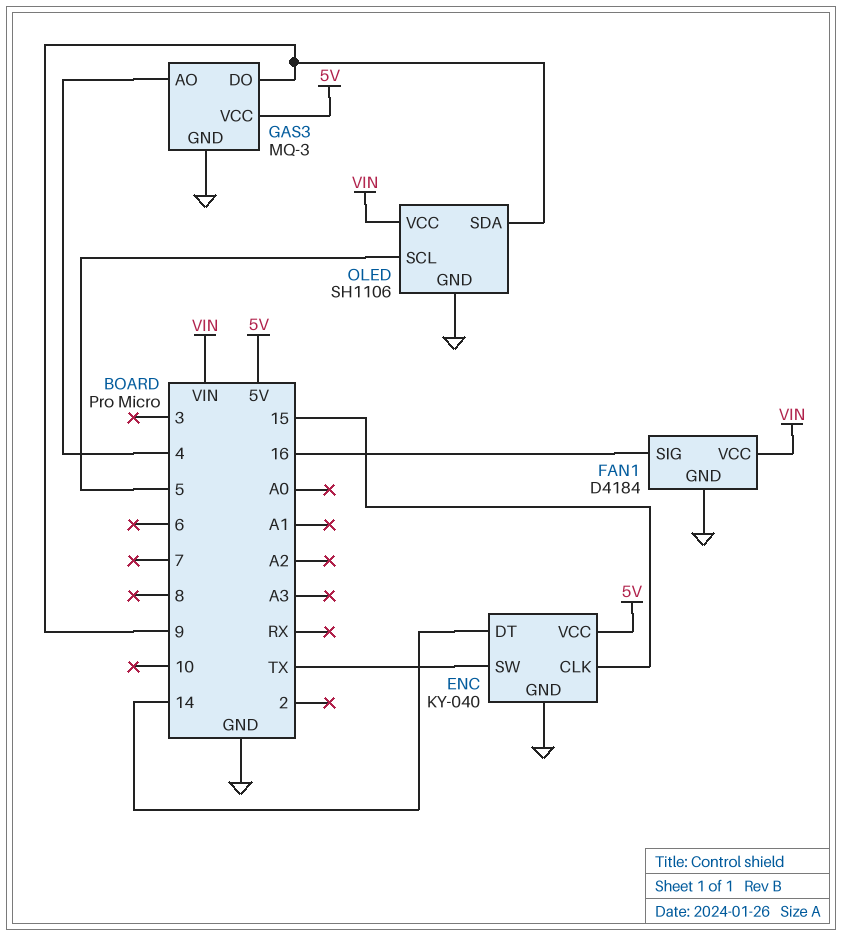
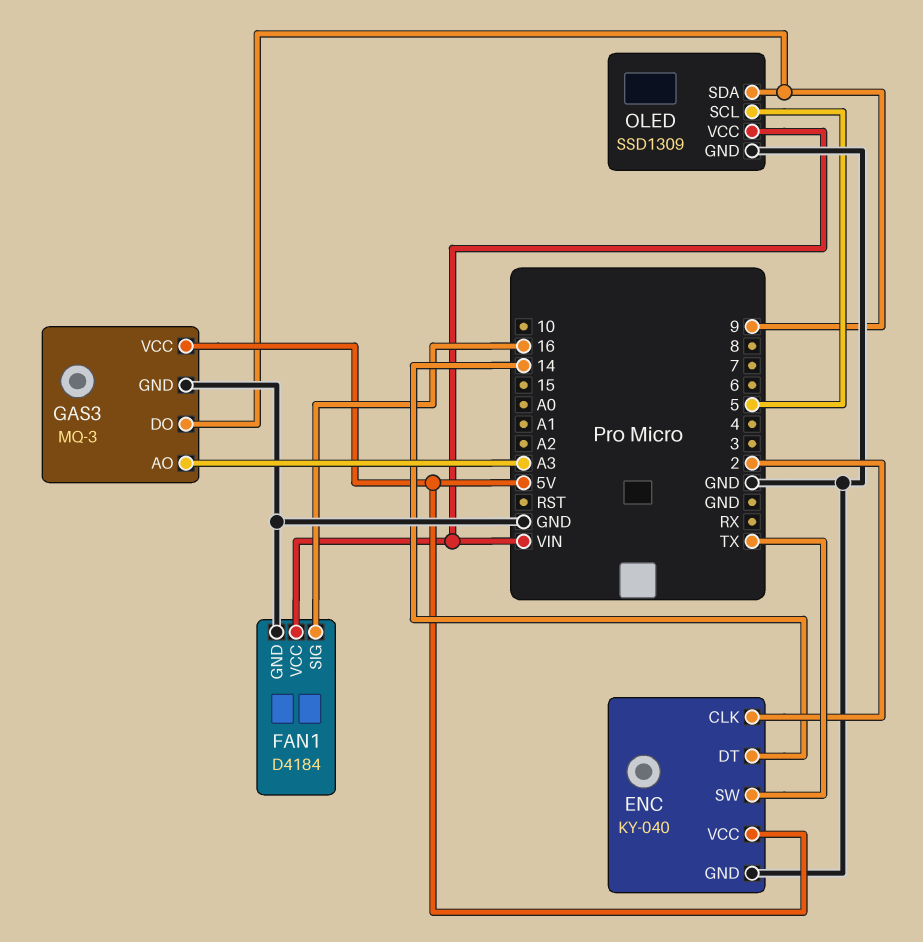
ENC pin CLK: 15 -> 2
GAS3 pin AO: 4 -> A3
OLED: SH1106 -> SSD1309

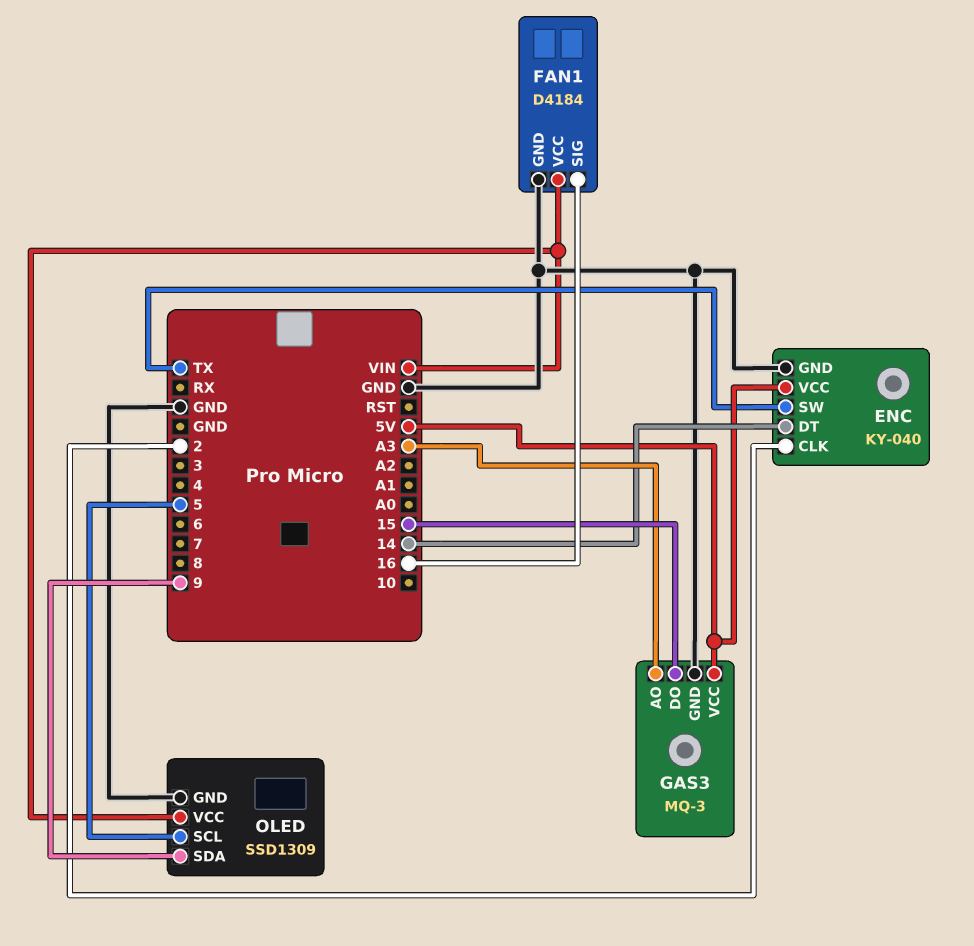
GAS3 pin DO: 9 -> 15

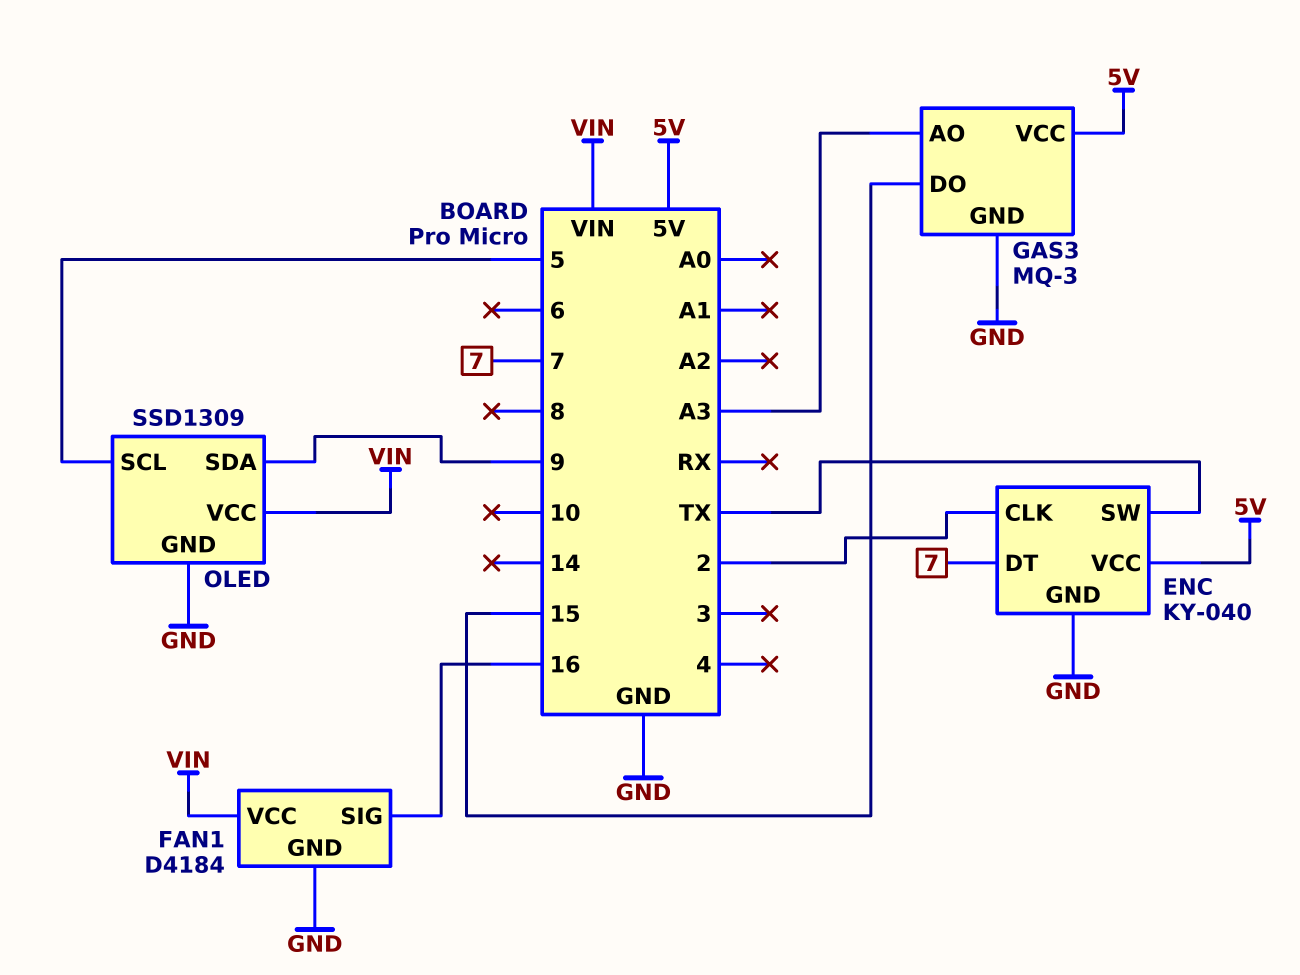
ENC pin DT: 14 -> 7

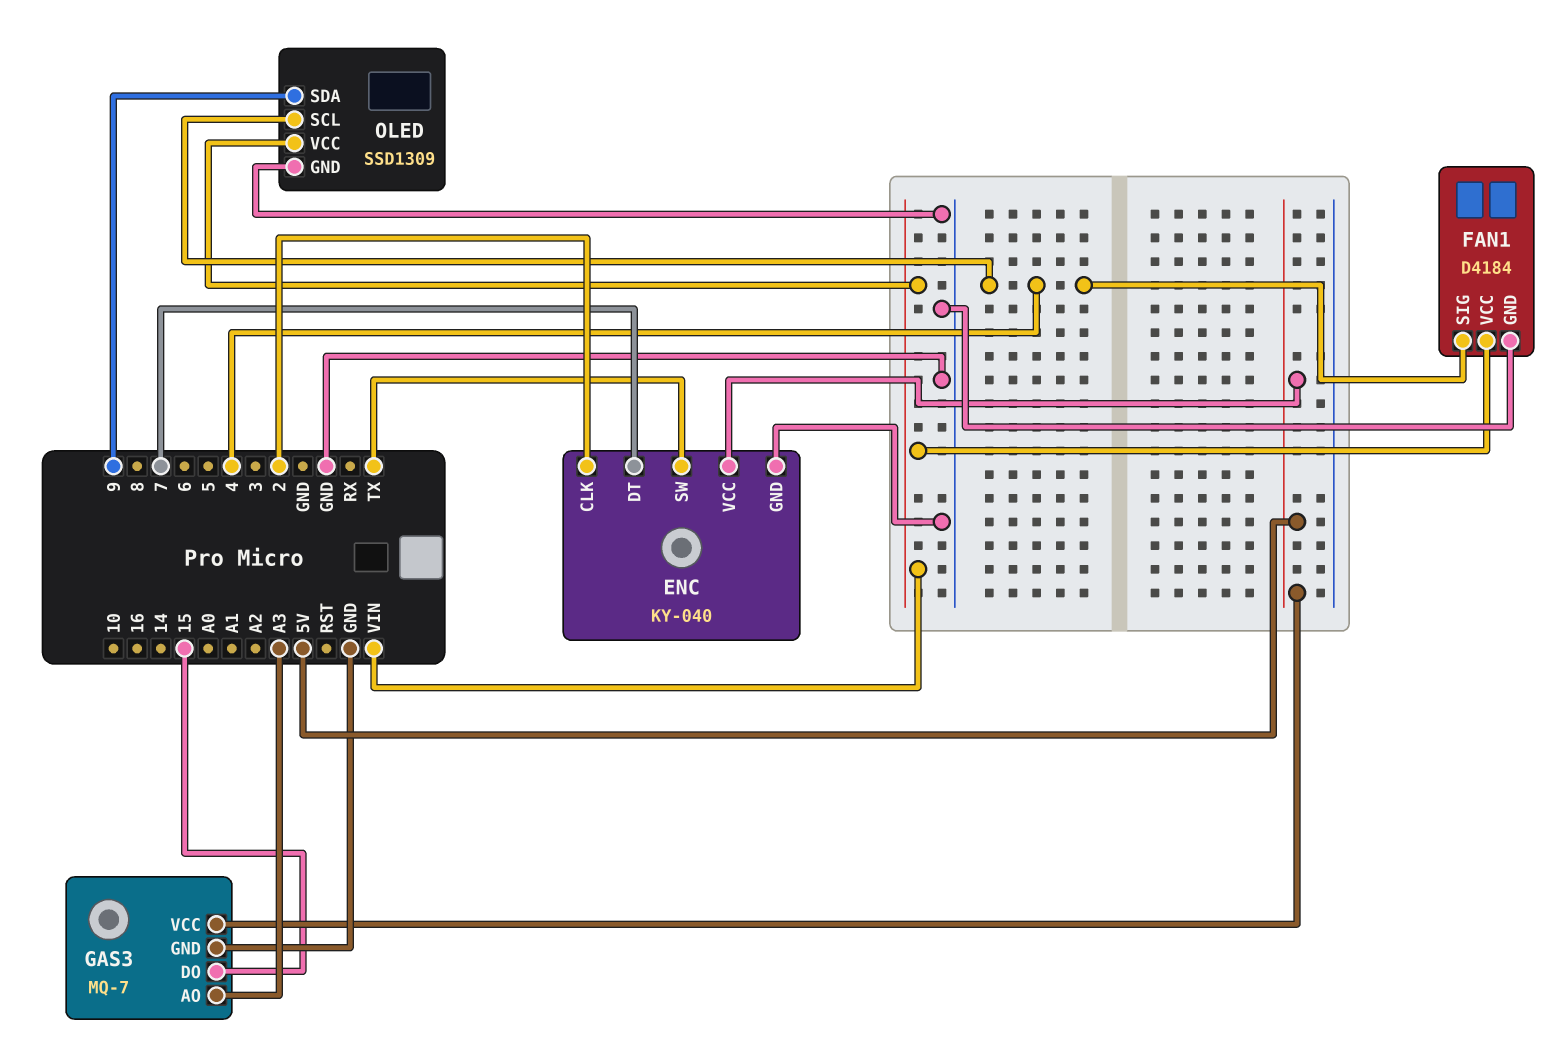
FAN1 pin SIG: 16 -> 4
GAS3: MQ-3 -> MQ-7
OLED pin SCL: 5 -> 4

